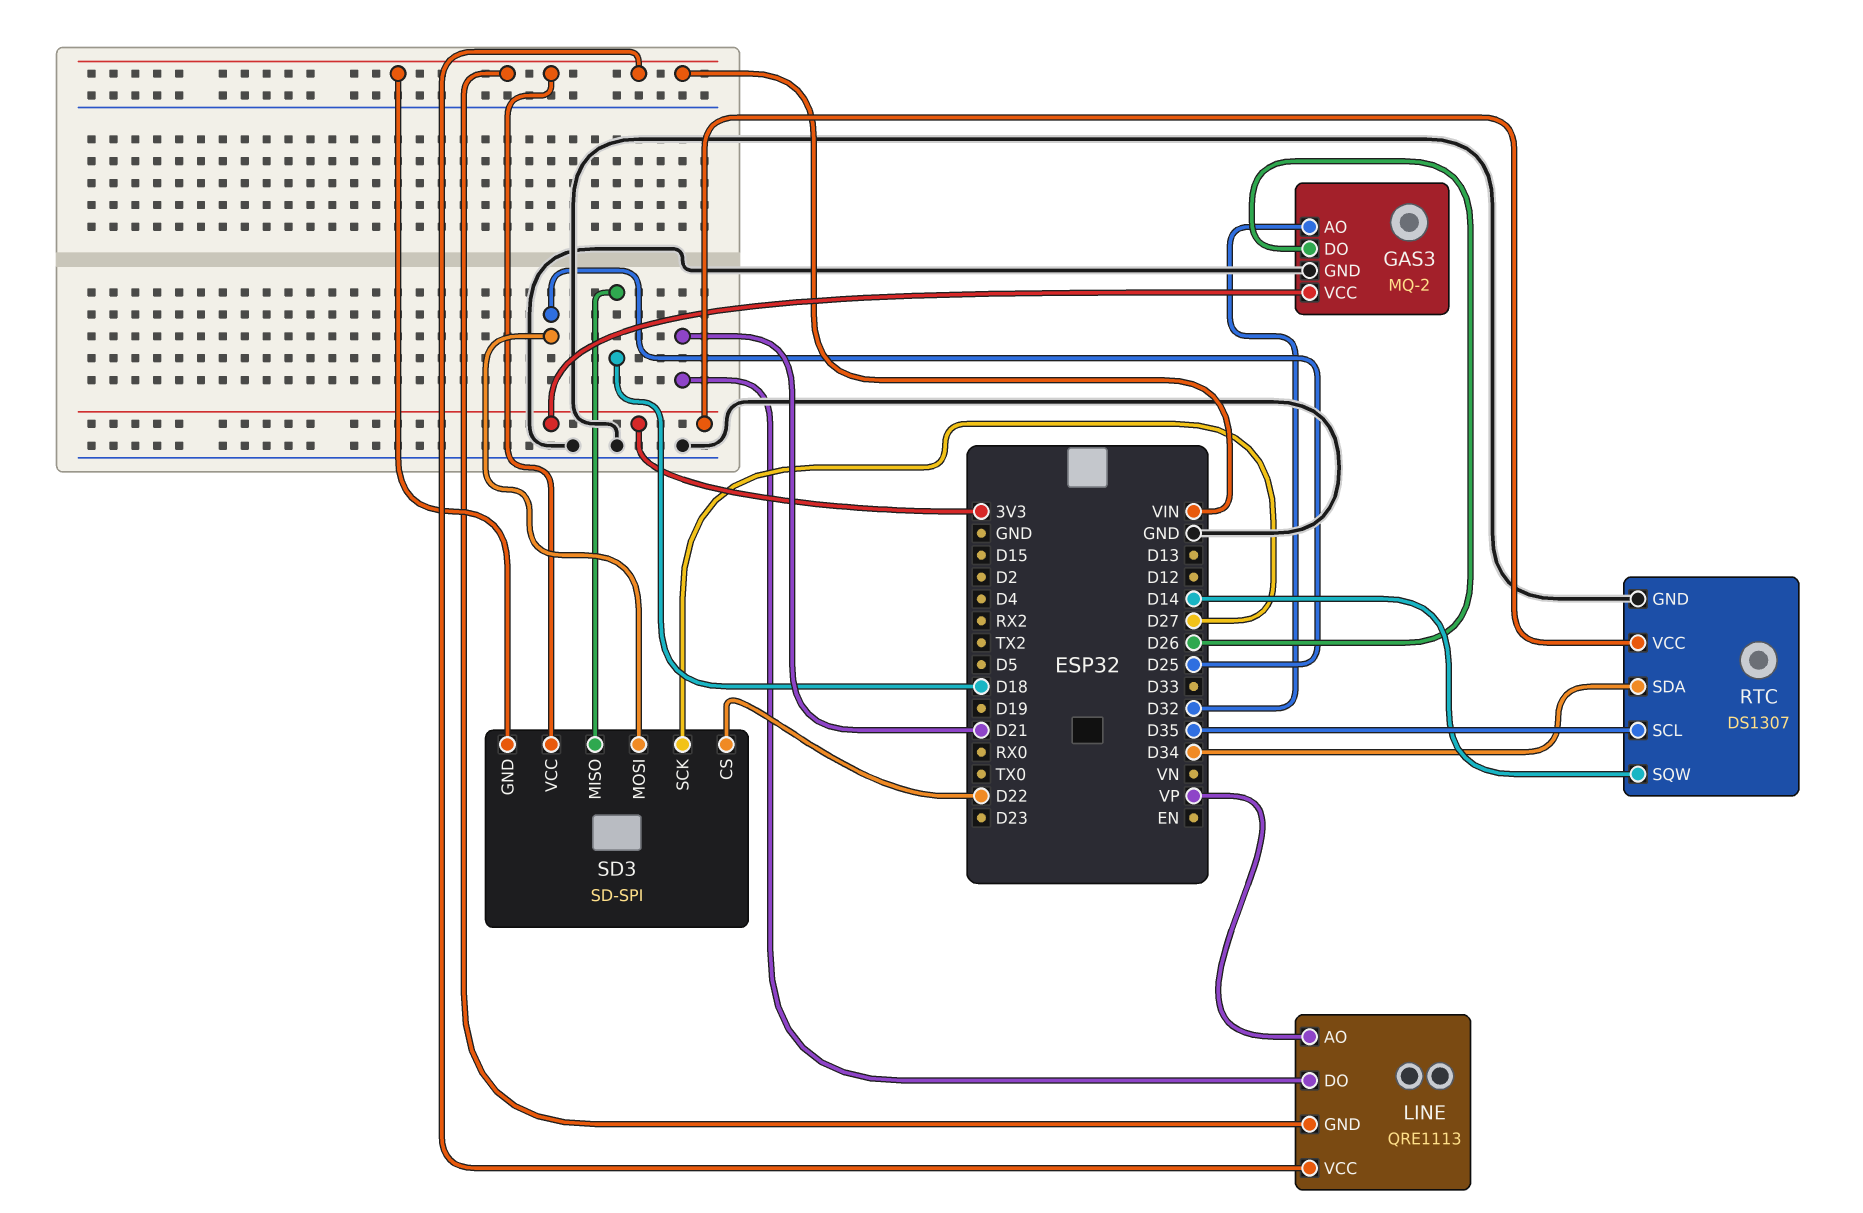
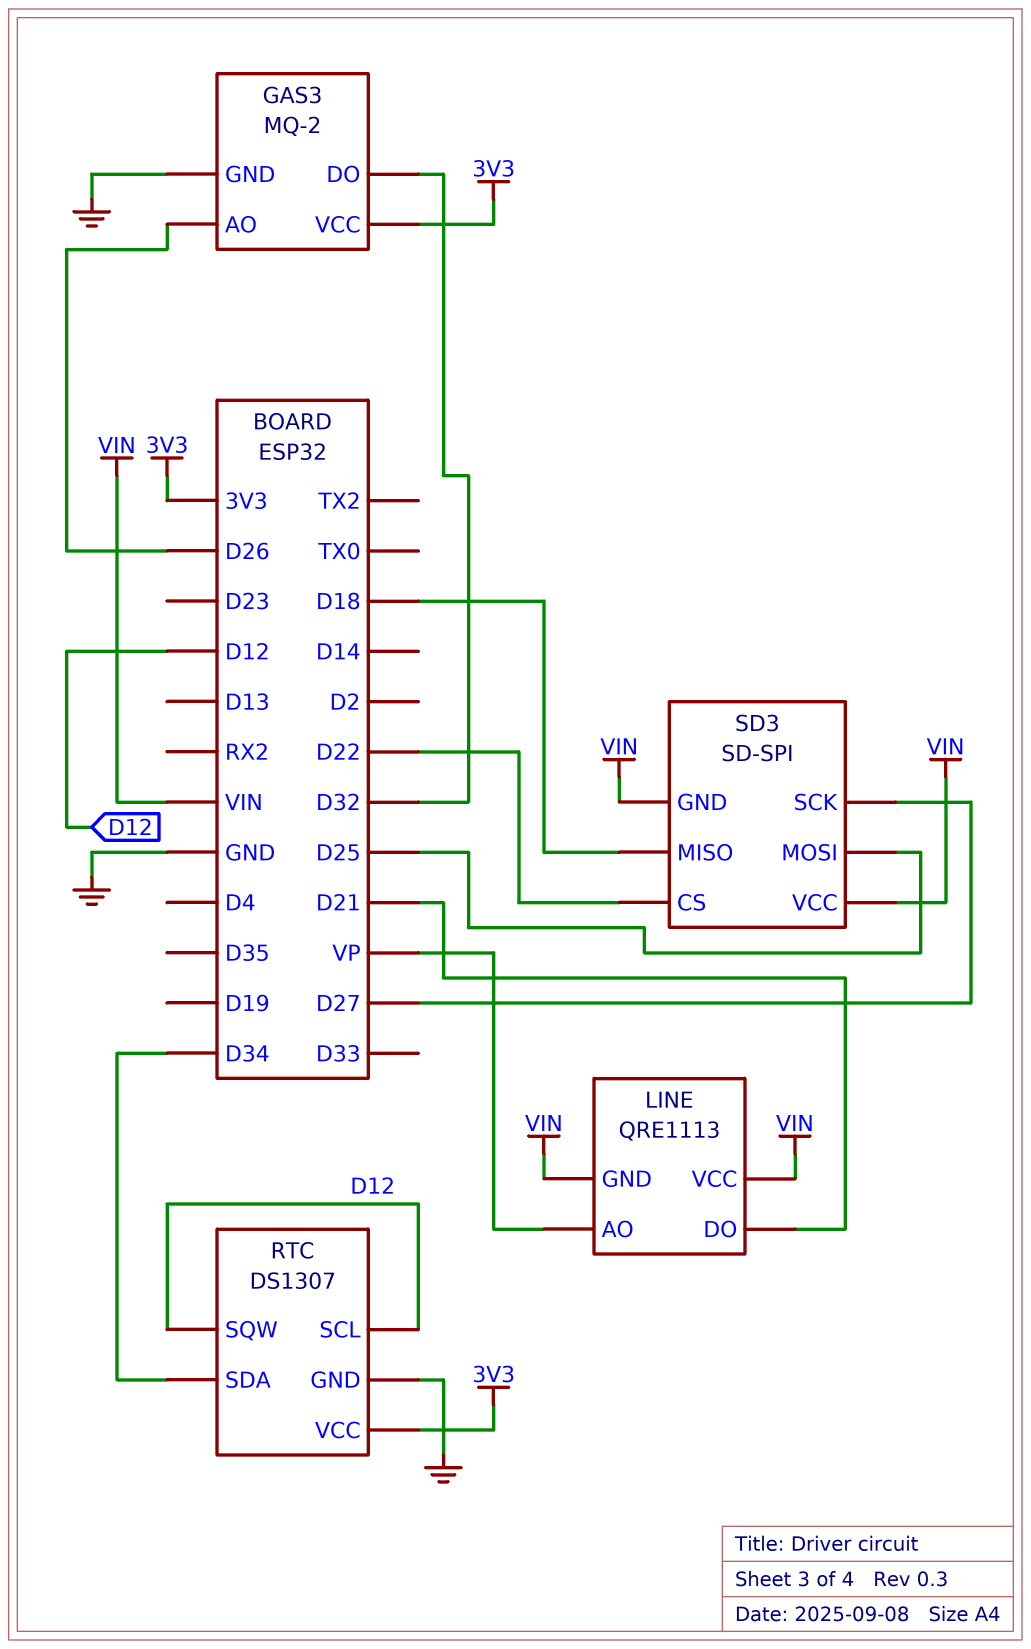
GAS3 pin AO: D32 -> D26
GAS3 pin DO: D26 -> D32
RTC pin SCL: D35 -> D12
RTC pin SQW: D14 -> D12

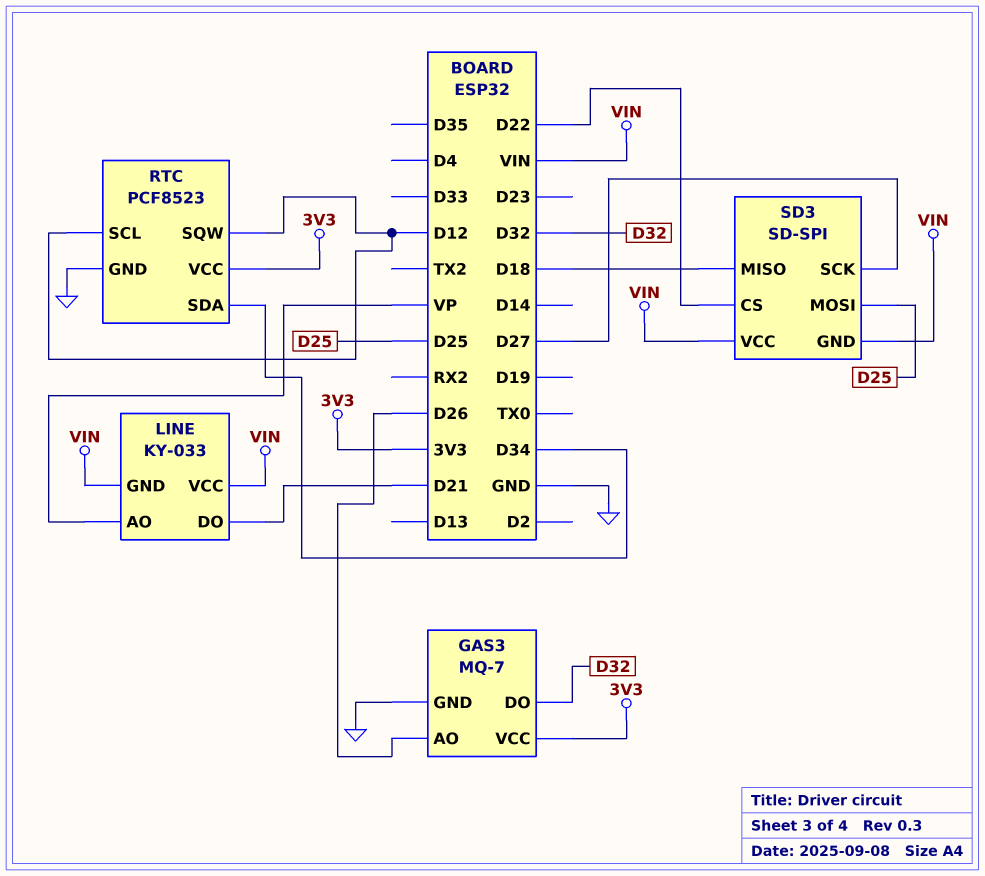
GAS3: MQ-2 -> MQ-7
LINE: QRE1113 -> KY-033
RTC: DS1307 -> PCF8523

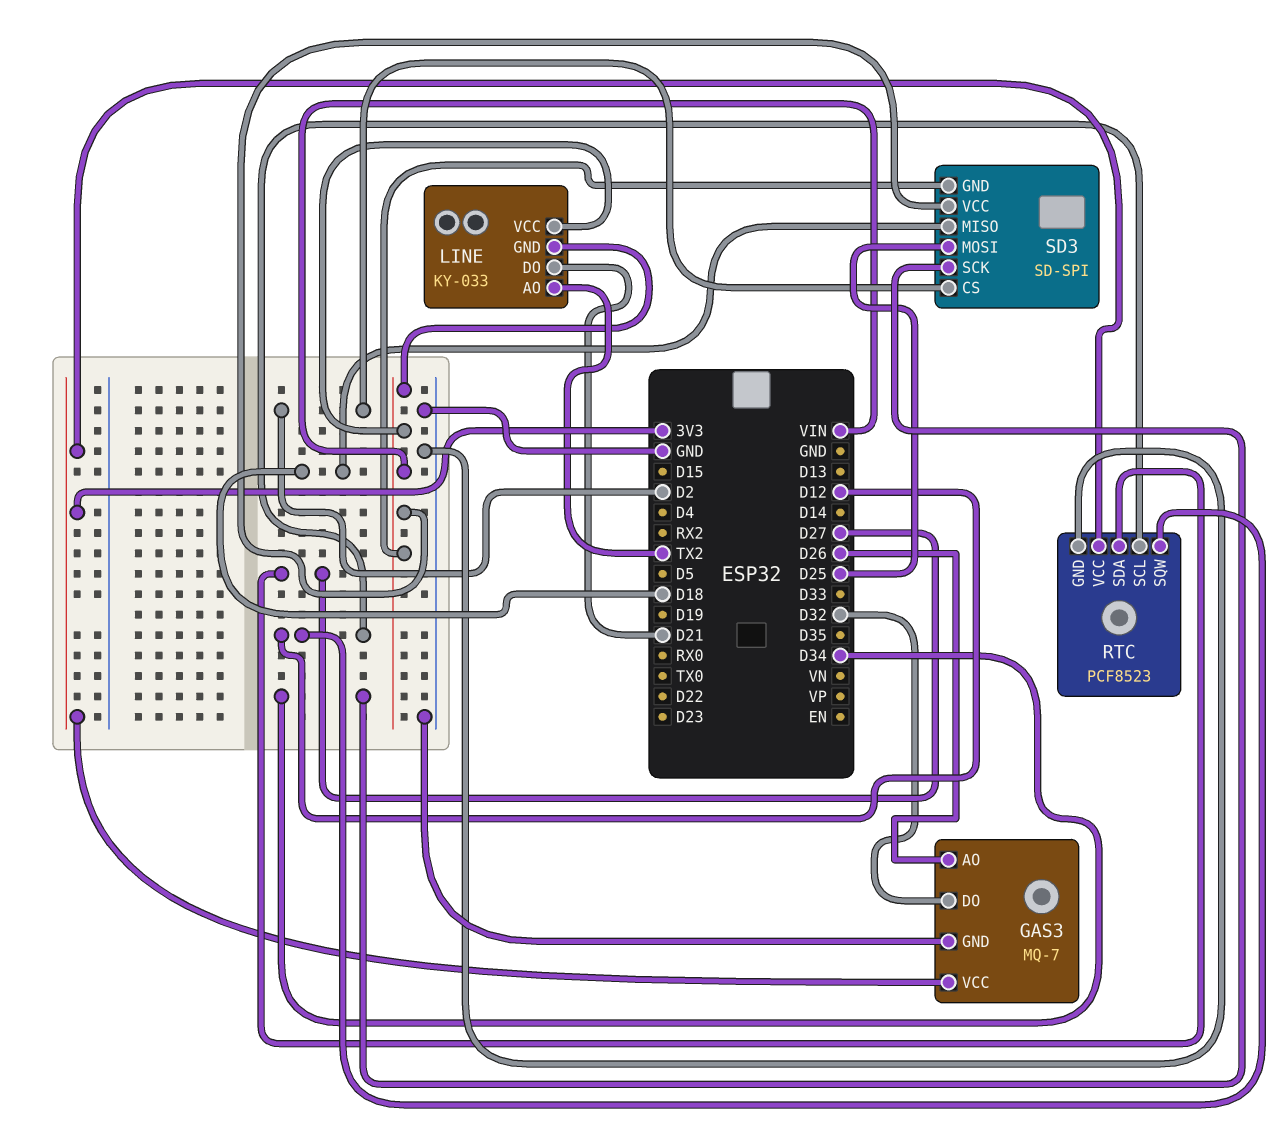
LINE pin AO: VP -> TX2
RTC pin SDA: D34 -> D27
SD3 pin CS: D22 -> D2
SD3 pin SCK: D27 -> D34

